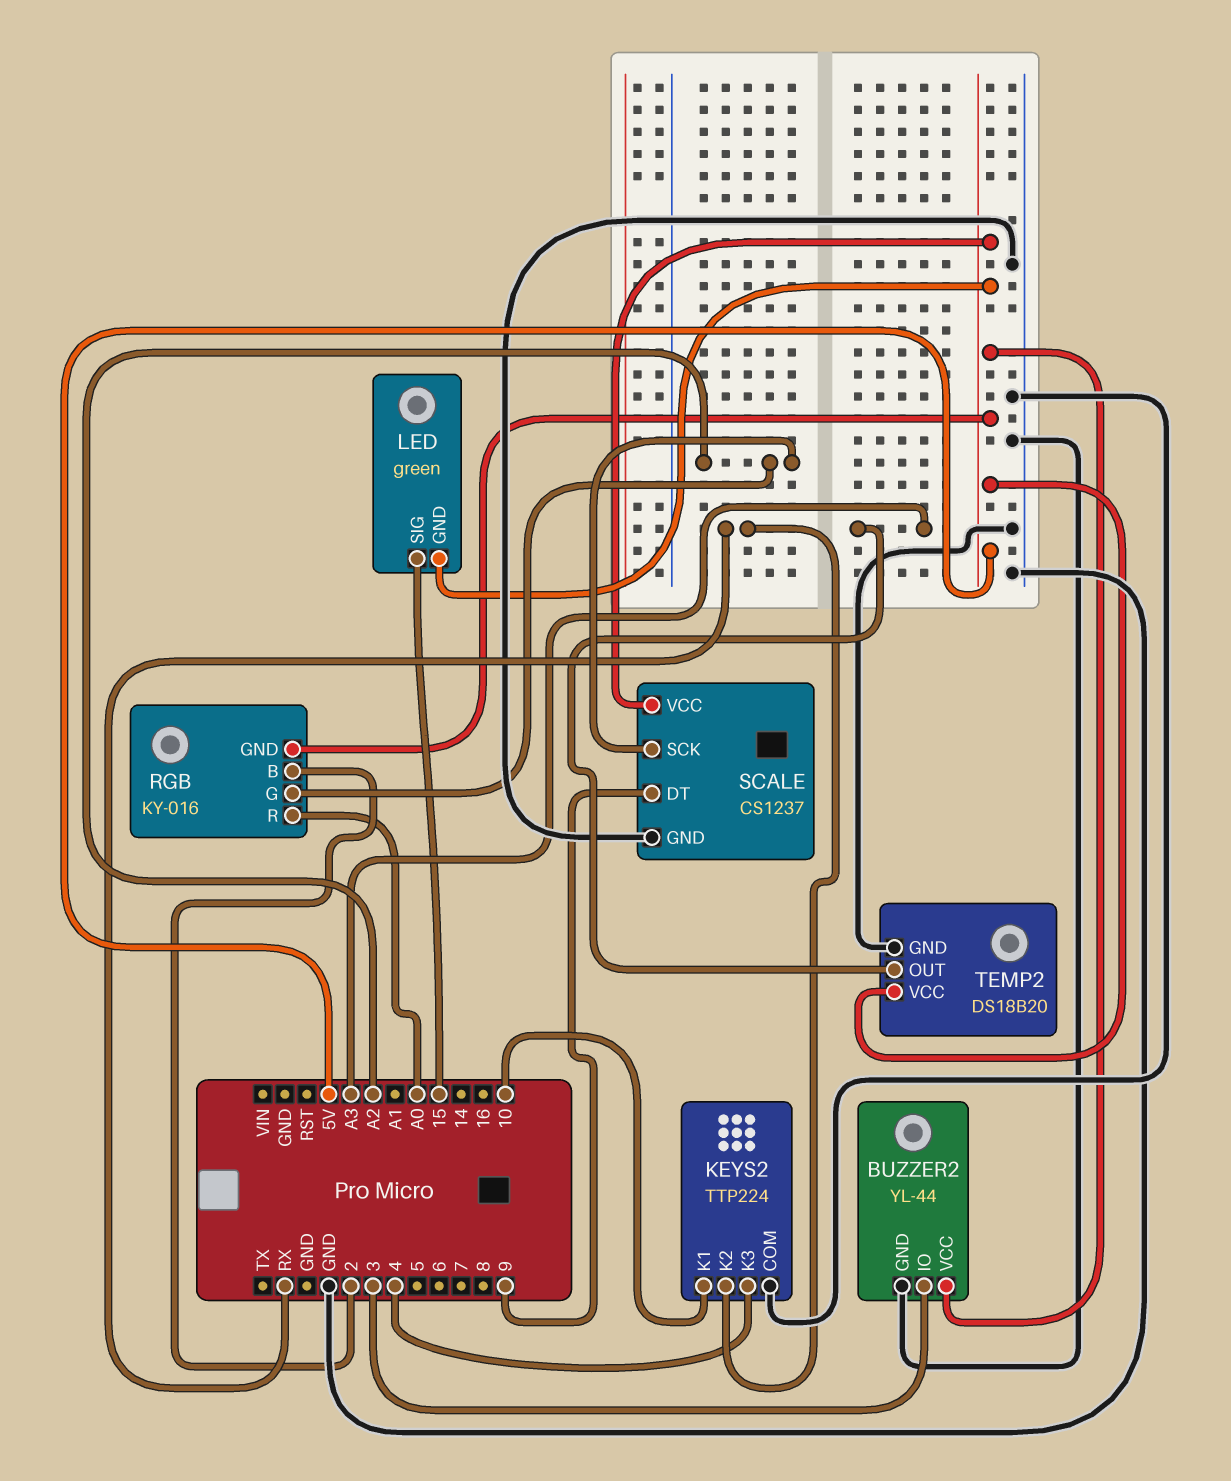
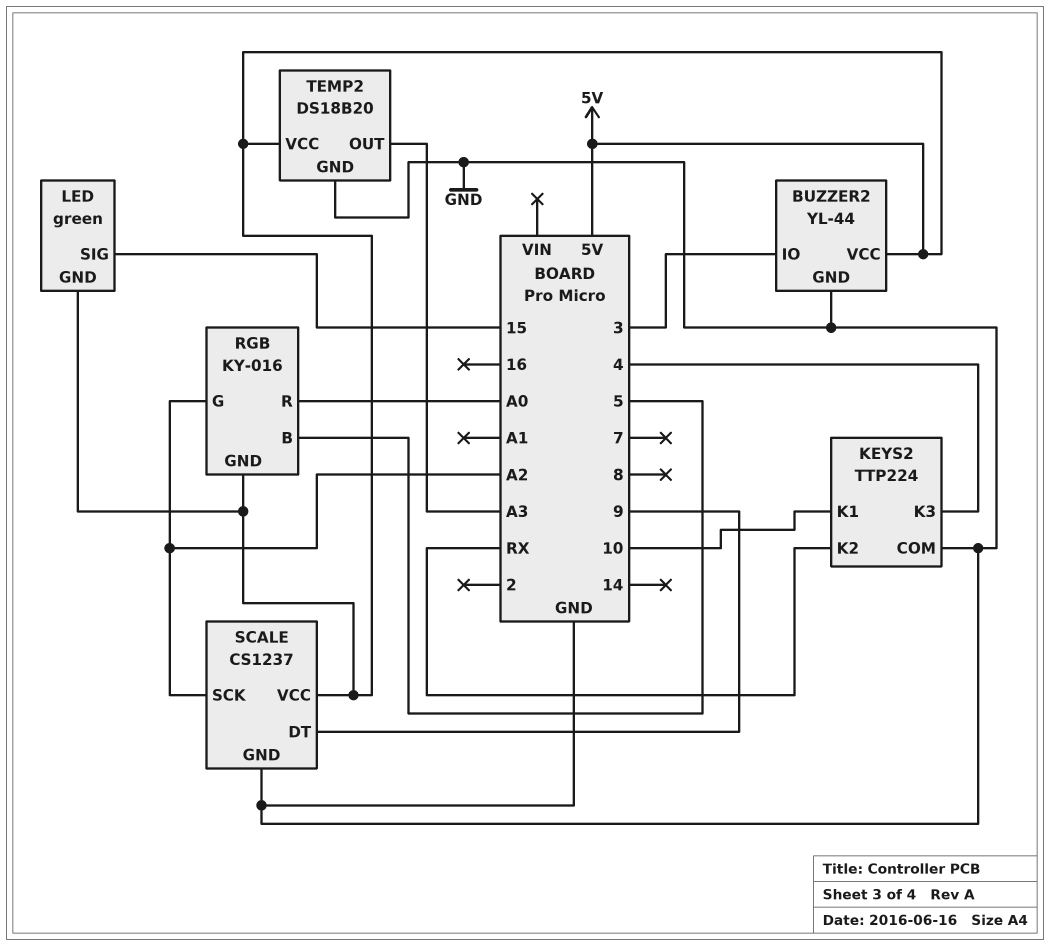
RGB pin B: 2 -> 5

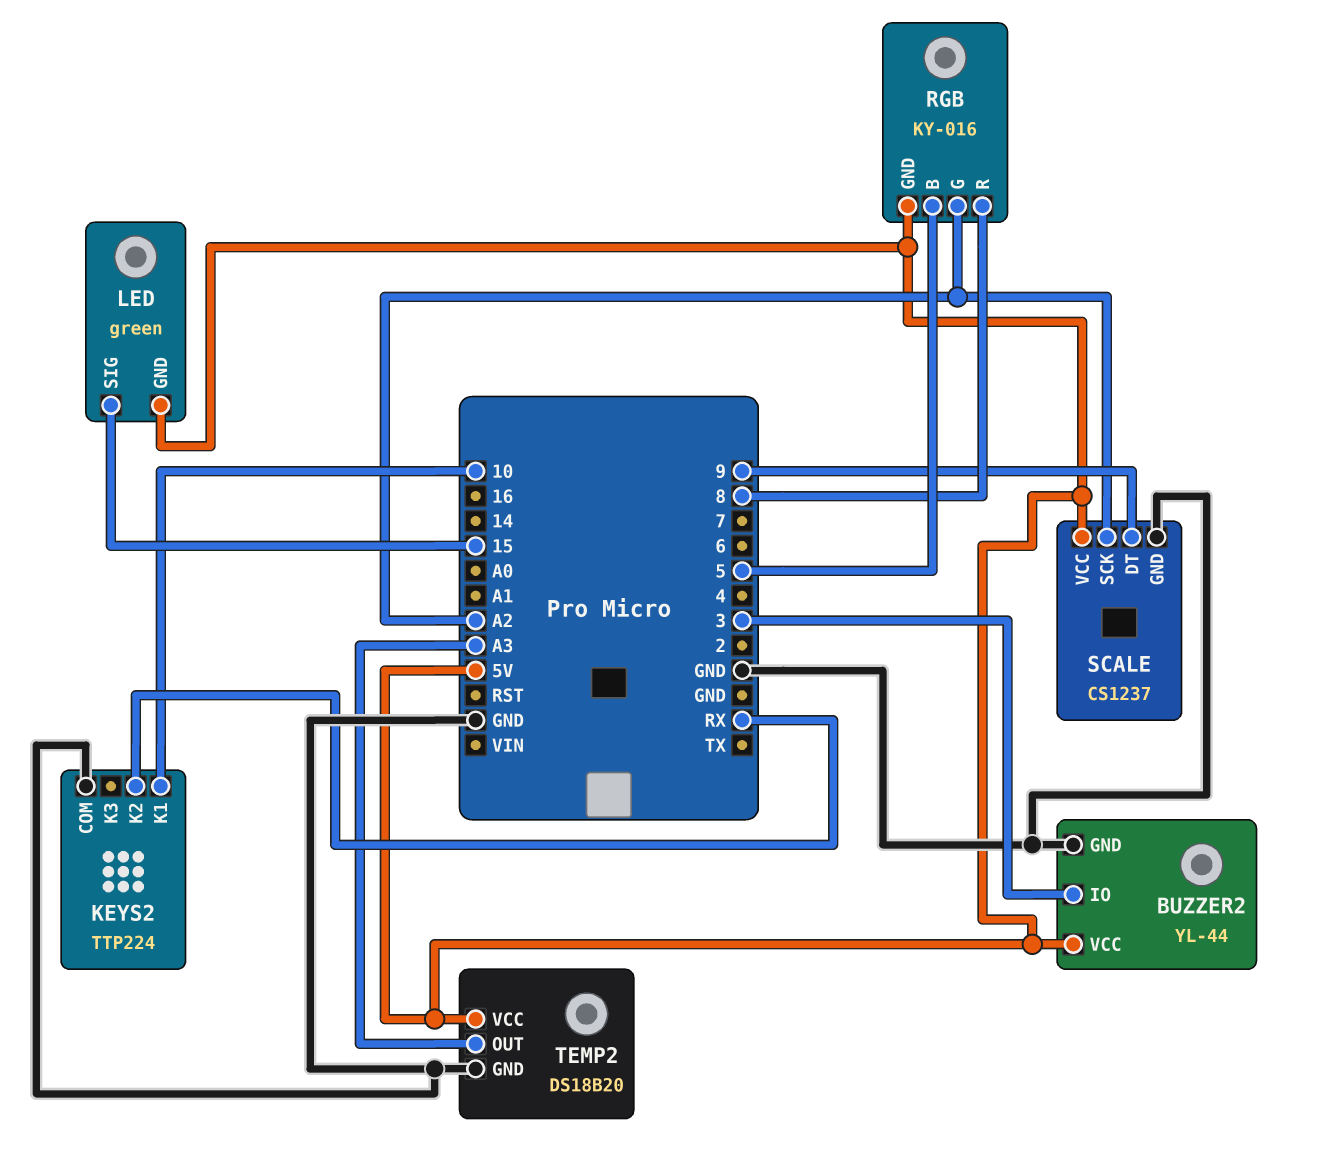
KEYS2 pin K3: 4 -> none
RGB pin R: A0 -> 8

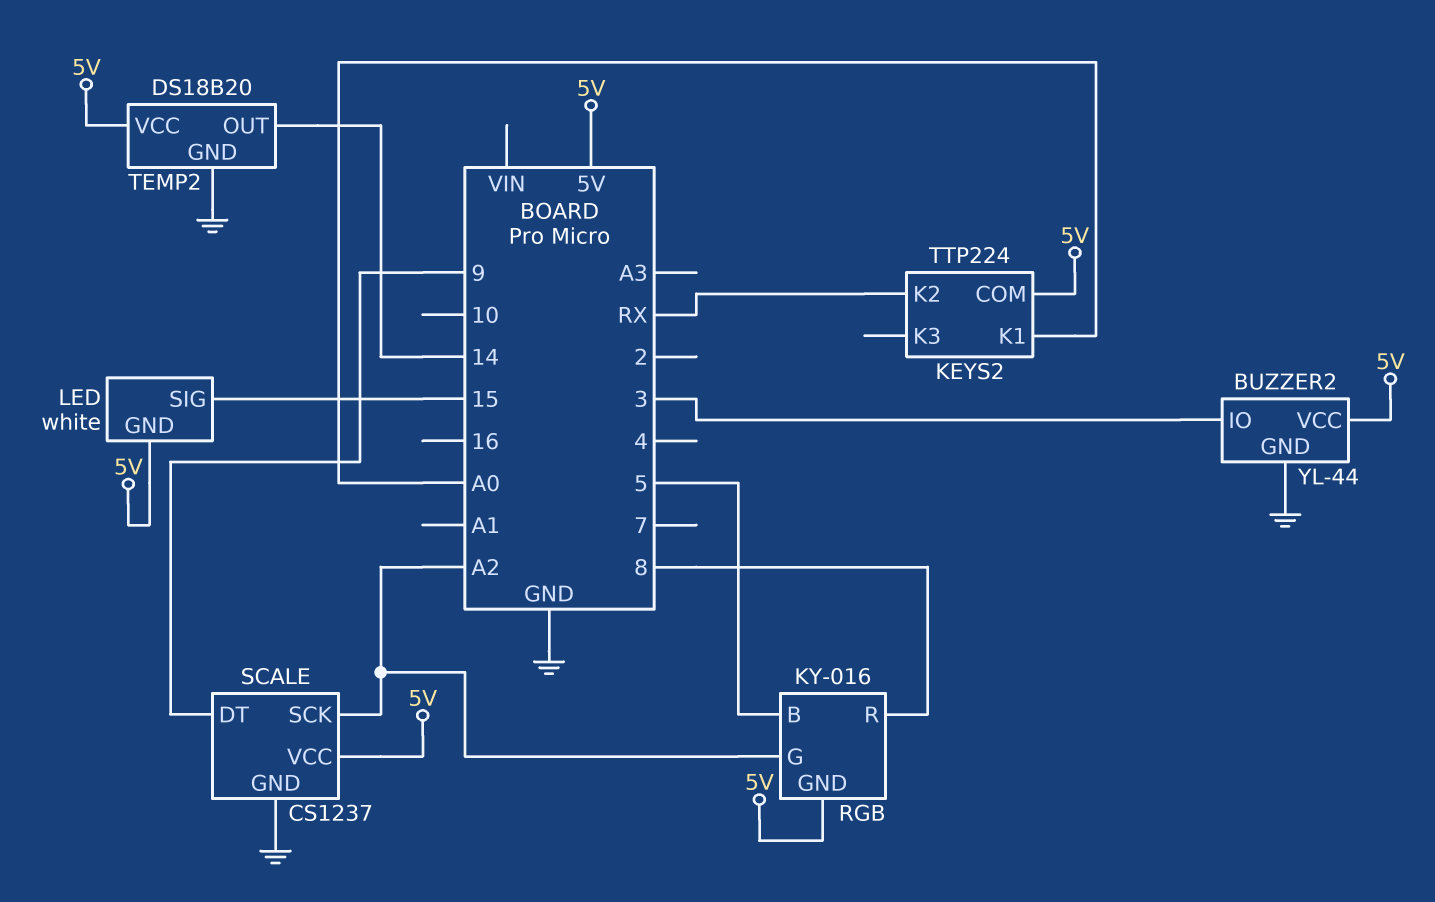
KEYS2 pin COM: GND -> 5V
KEYS2 pin K1: 10 -> A0
LED: green -> white
TEMP2 pin OUT: A3 -> 14

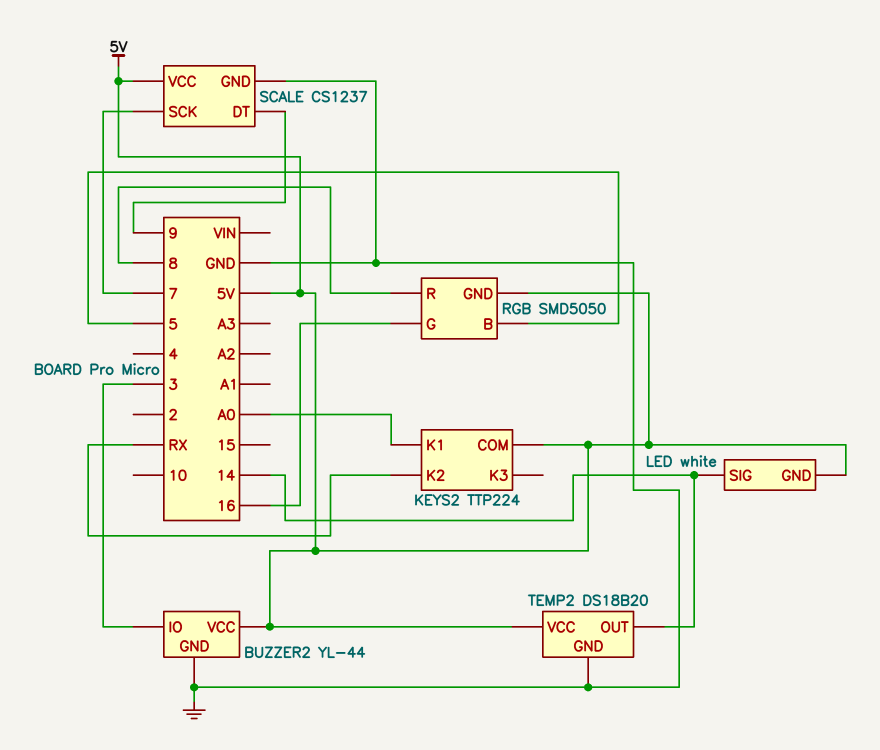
LED pin SIG: 15 -> 14
RGB: KY-016 -> SMD5050
RGB pin G: A2 -> 16
SCALE pin SCK: A2 -> 7

